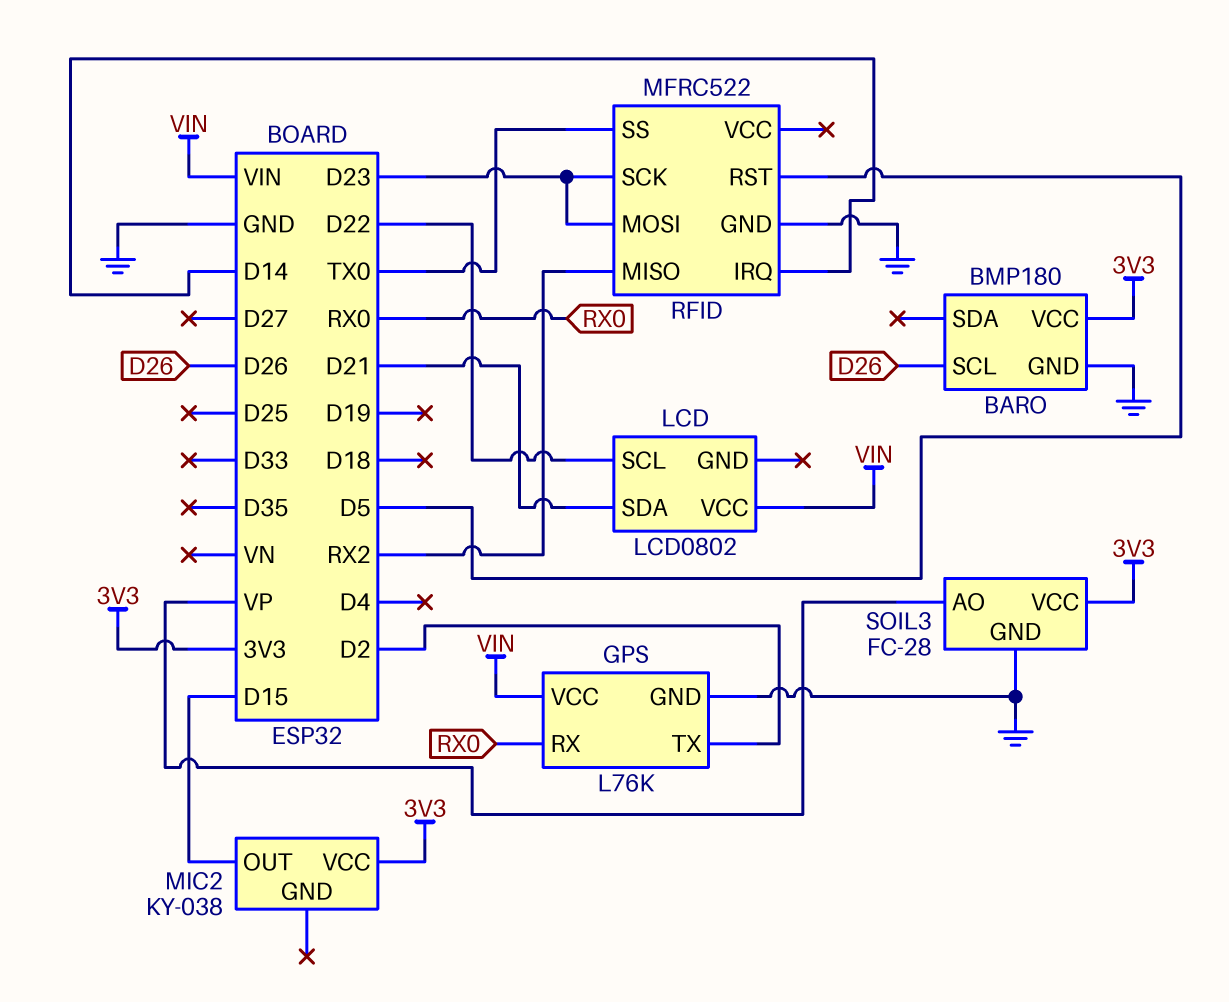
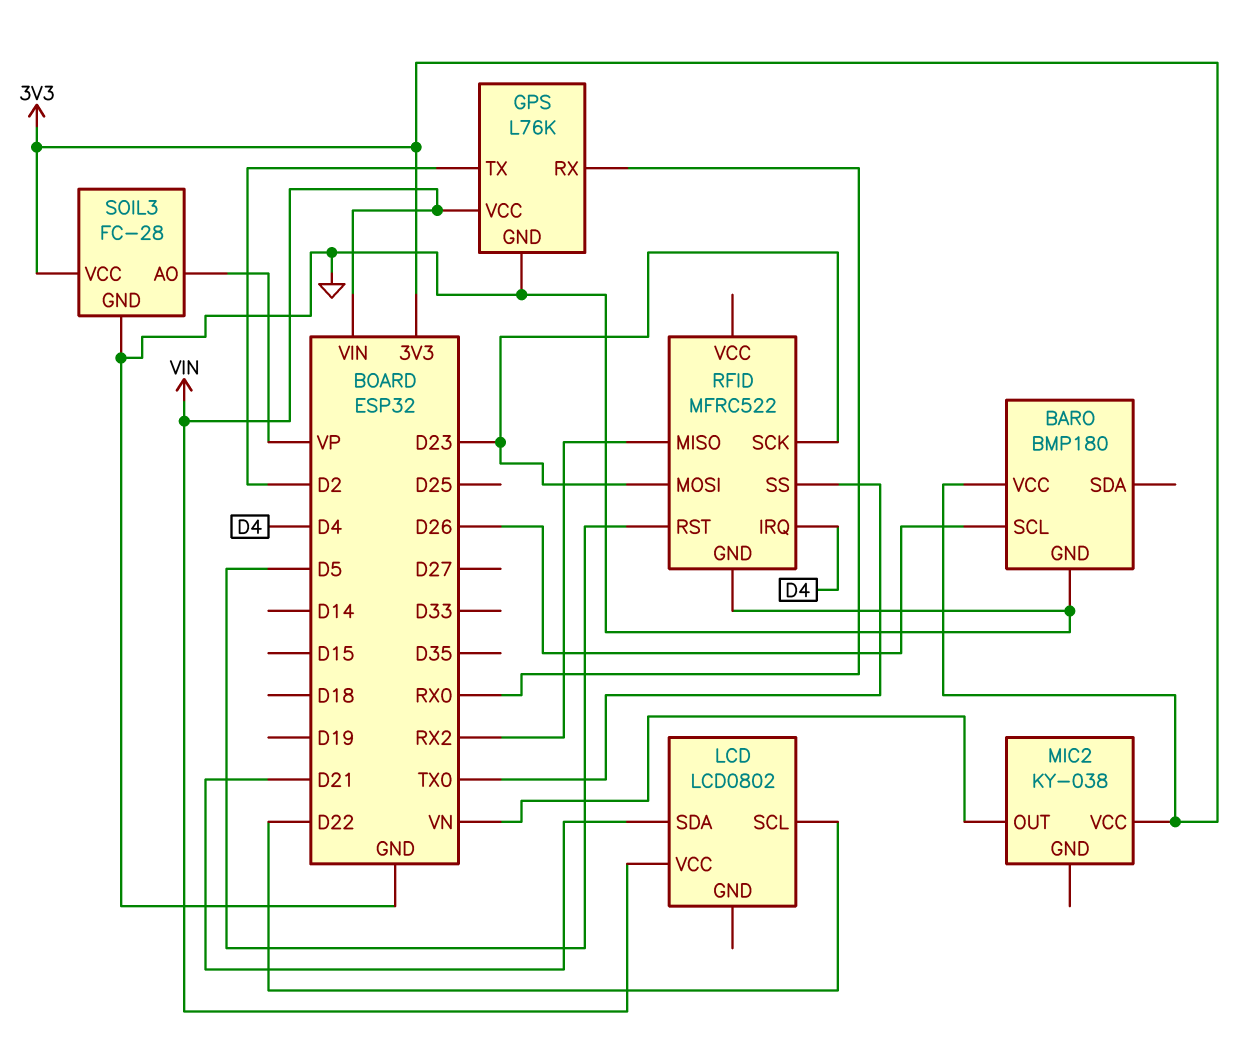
MIC2 pin OUT: D15 -> VN
RFID pin IRQ: D14 -> D4

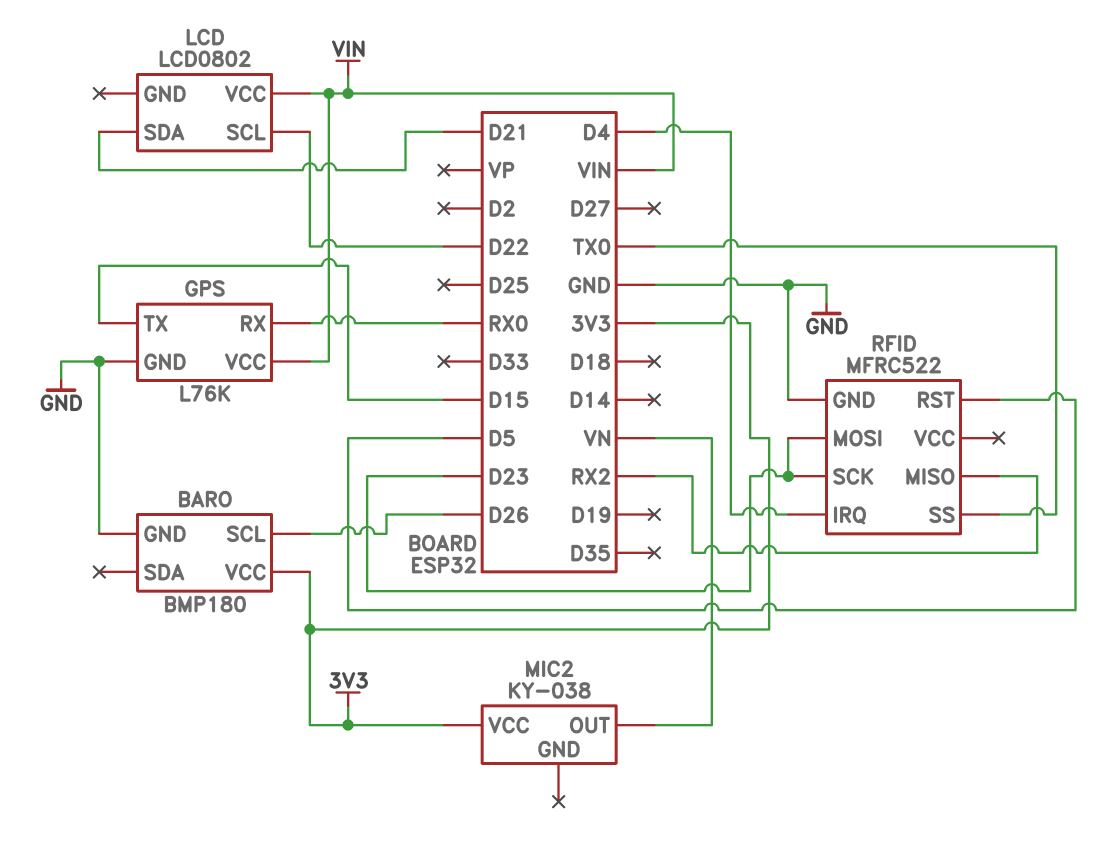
GPS pin TX: D2 -> D15
SOIL3: FC-28 -> none
SOIL3 pin AO: VP -> none
SOIL3 pin GND: GND -> none
SOIL3 pin VCC: 3V3 -> none

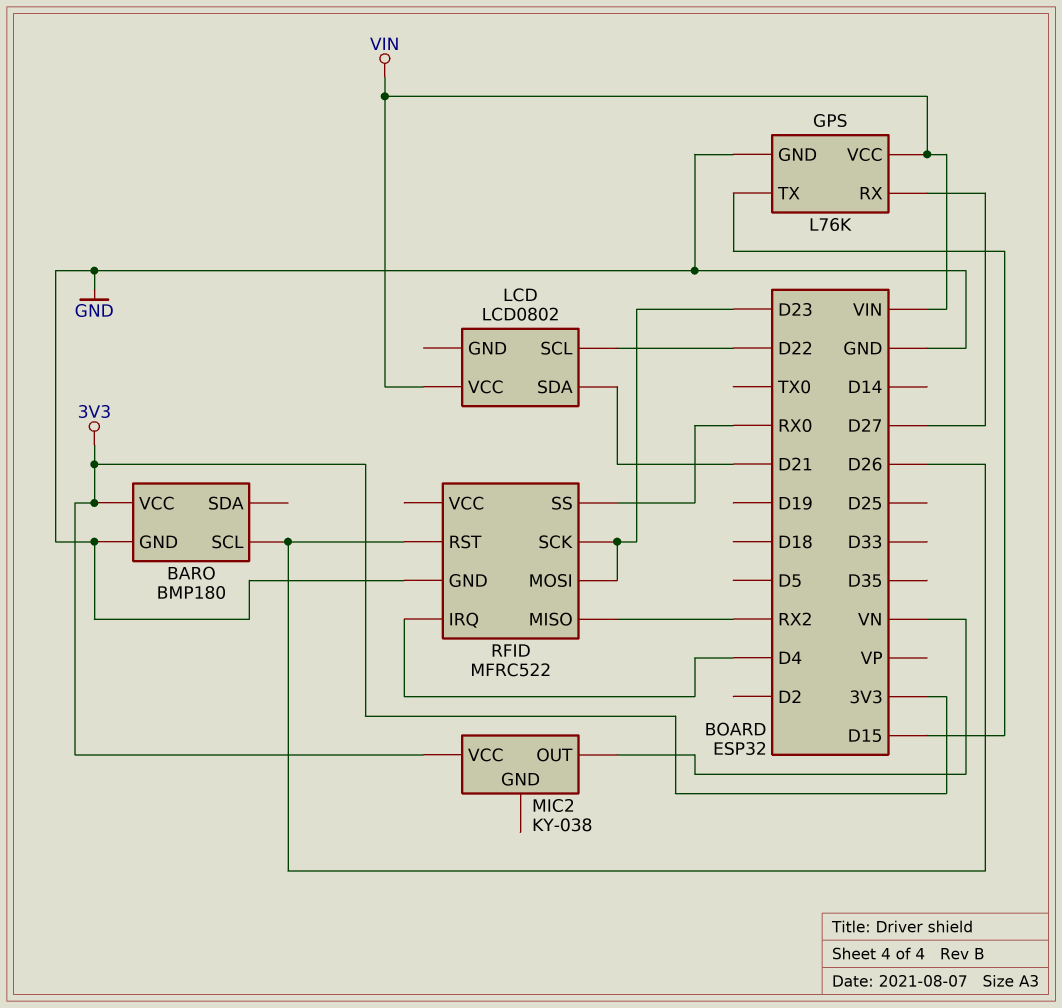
GPS pin RX: RX0 -> D27
RFID pin RST: D5 -> D26
RFID pin SS: TX0 -> RX0

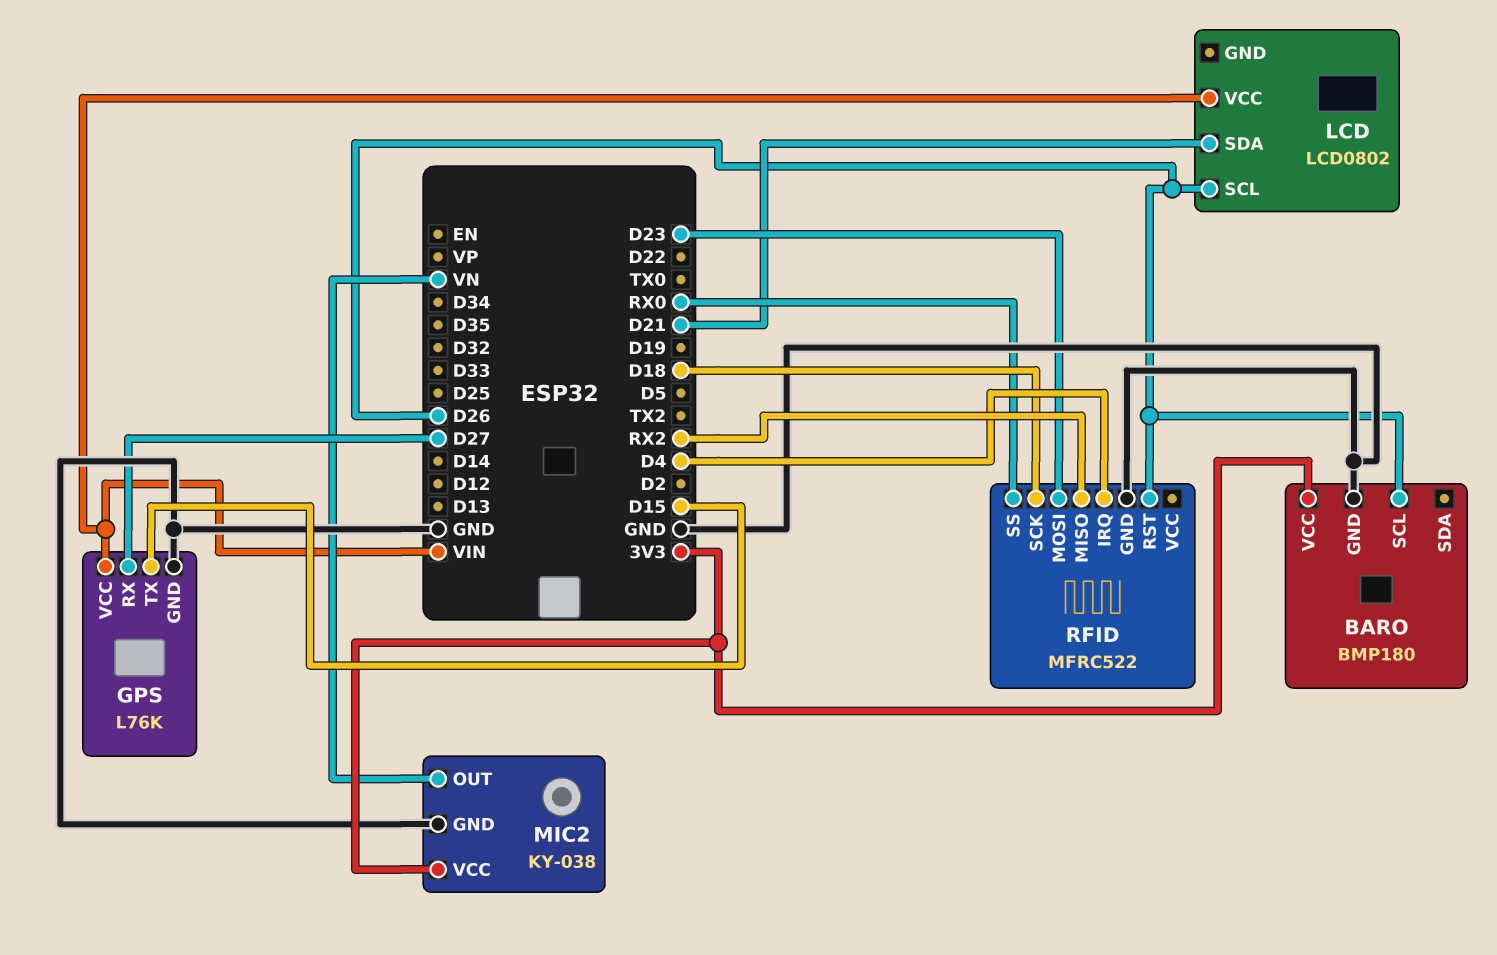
LCD pin SCL: D22 -> D26
MIC2 pin GND: none -> GND
RFID pin SCK: D23 -> D18

